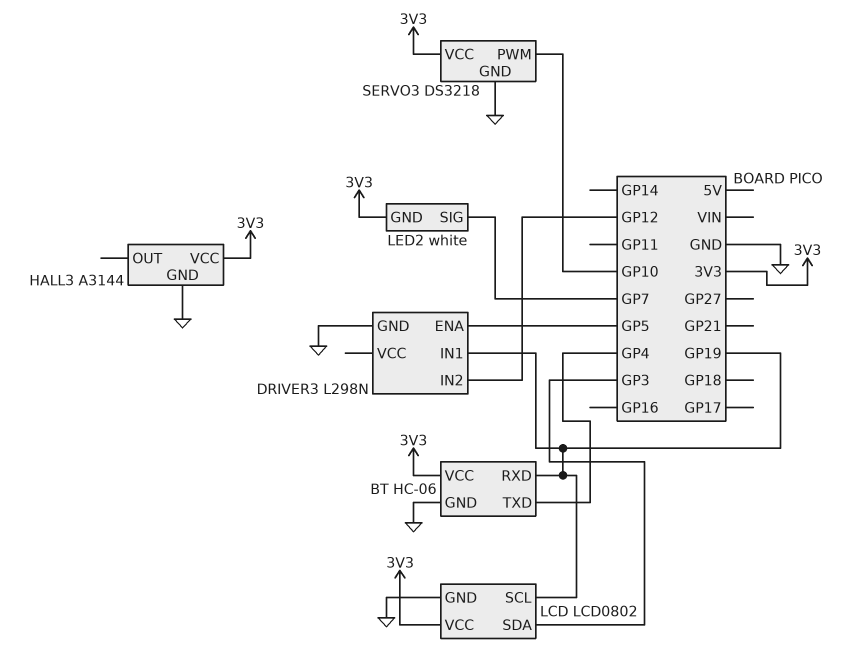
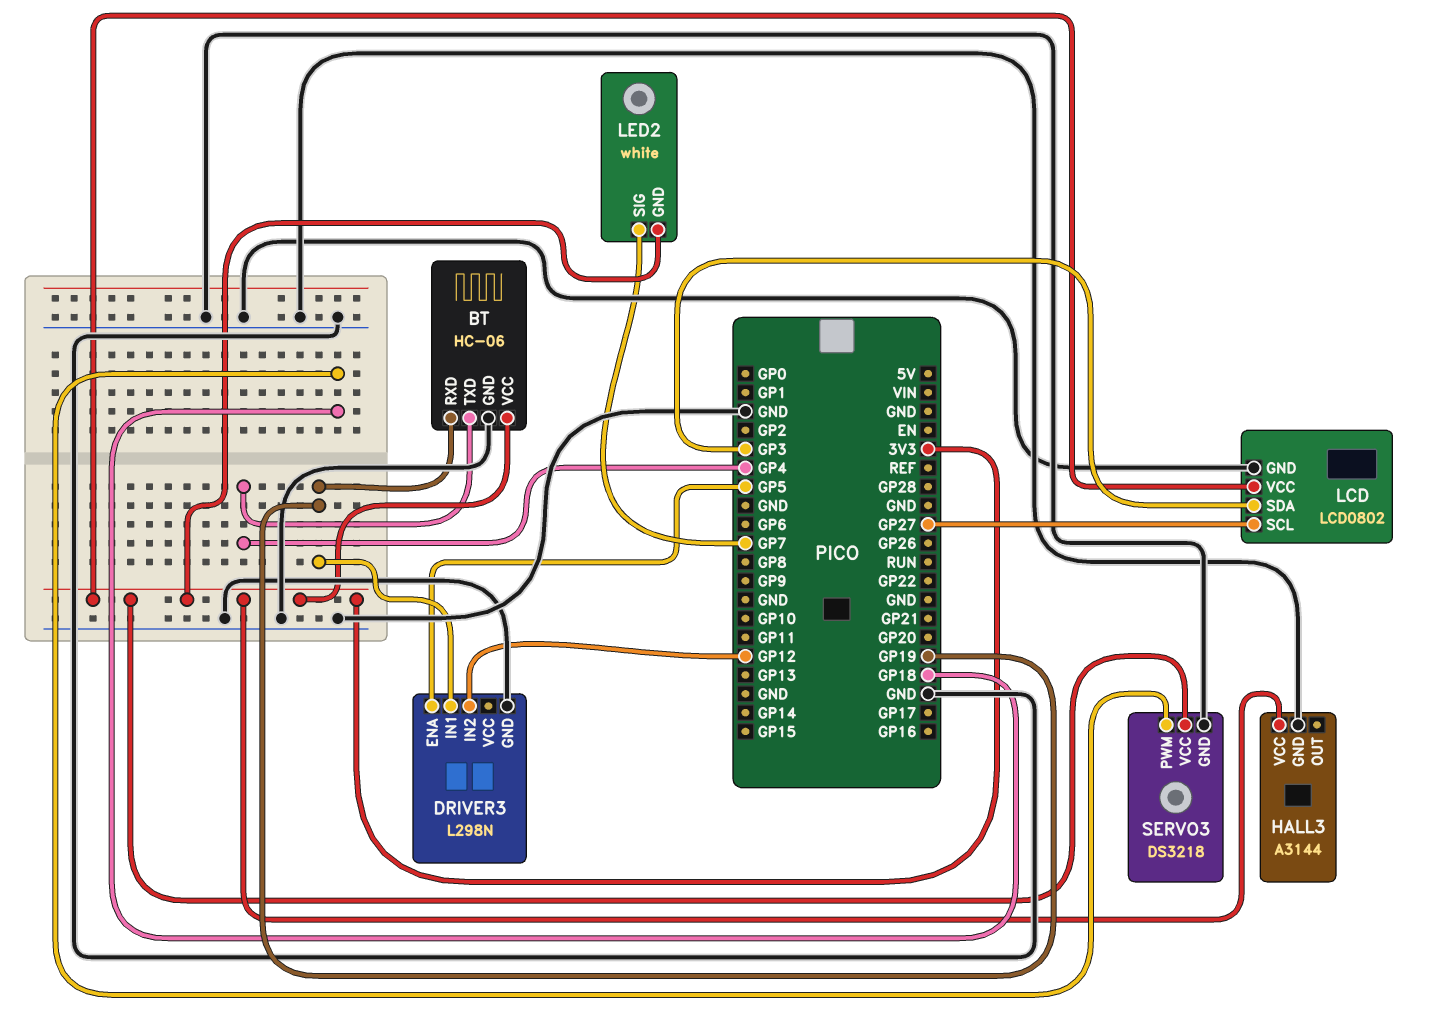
LCD pin SCL: GP19 -> GP27
SERVO3 pin PWM: GP10 -> GP18

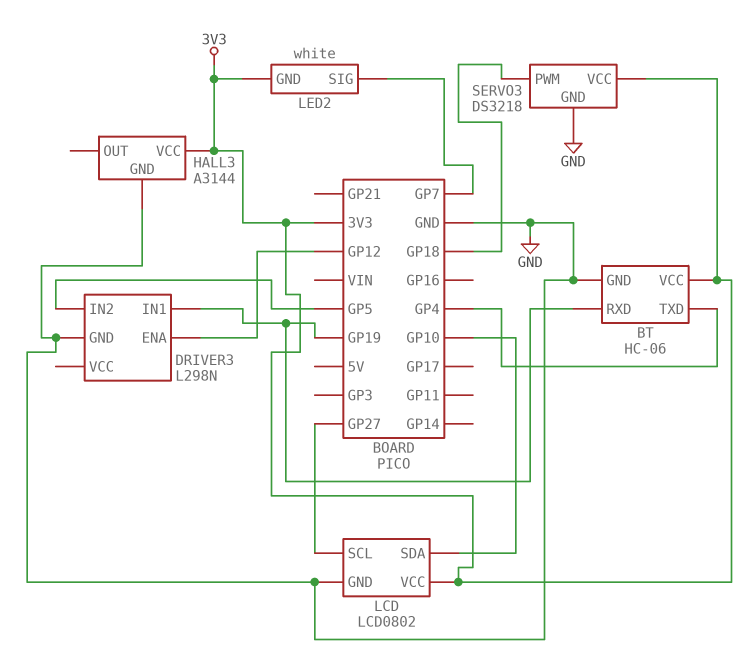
DRIVER3 pin ENA: GP5 -> GP12
DRIVER3 pin IN2: GP12 -> GP5
LCD pin SDA: GP3 -> GP10

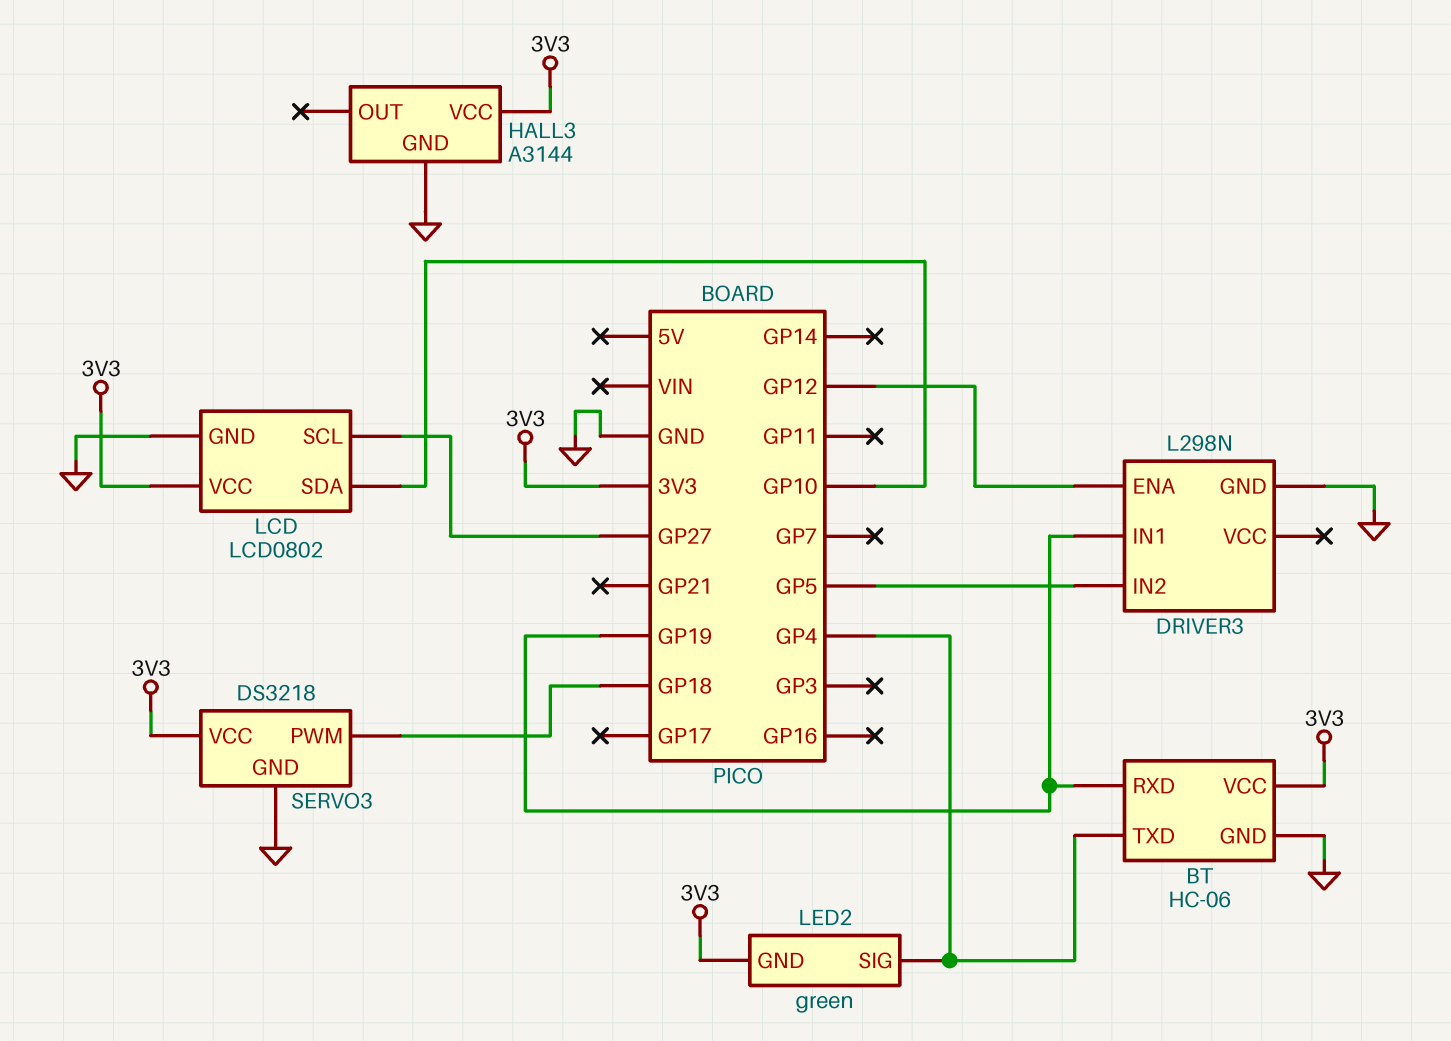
LED2: white -> green
LED2 pin SIG: GP7 -> GP4

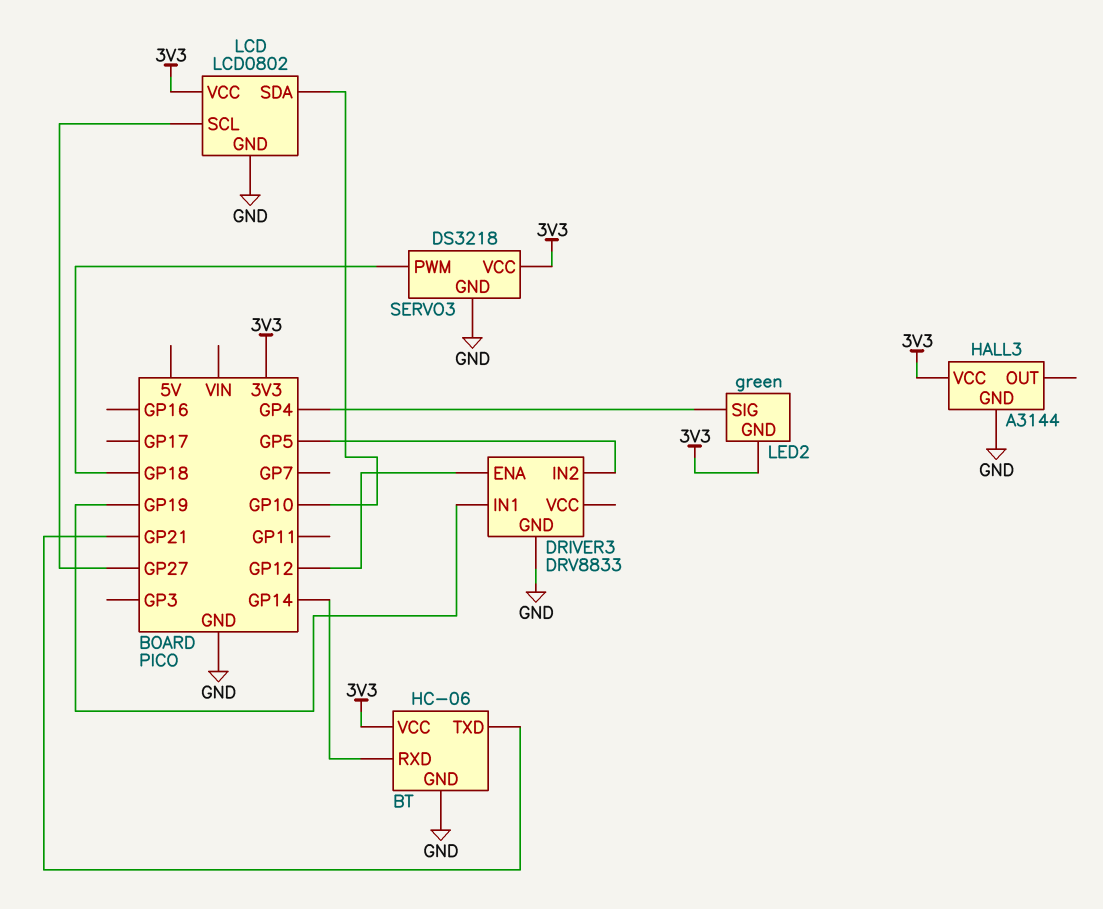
BT pin RXD: GP19 -> GP14
BT pin TXD: GP4 -> GP21
DRIVER3: L298N -> DRV8833

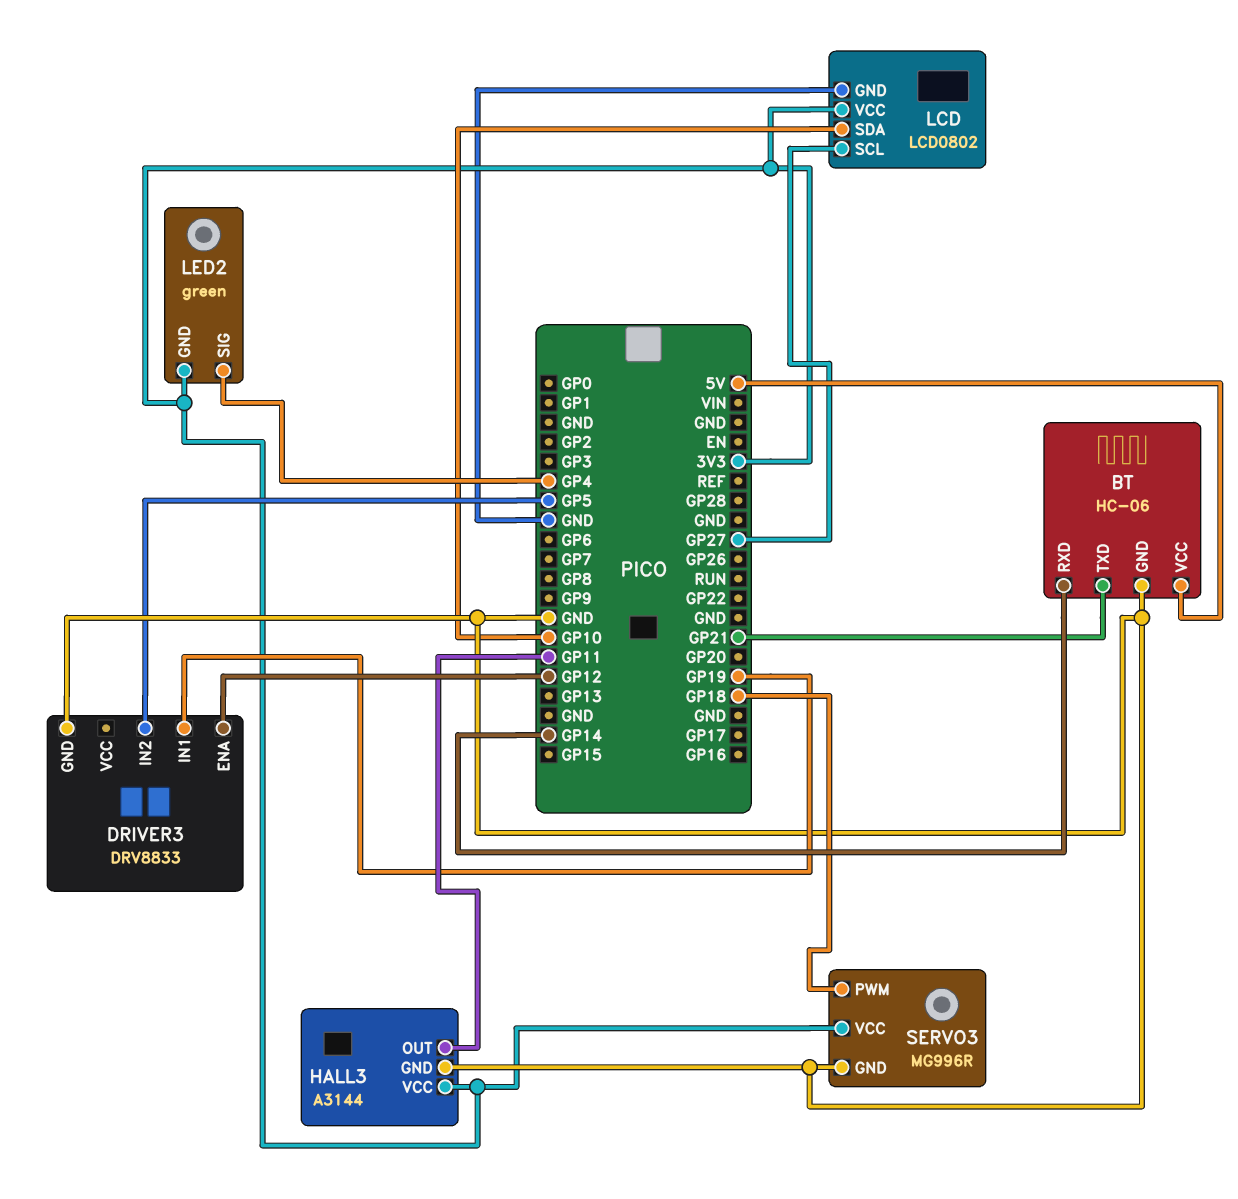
BT pin VCC: 3V3 -> 5V
HALL3 pin OUT: none -> GP11
SERVO3: DS3218 -> MG996R

